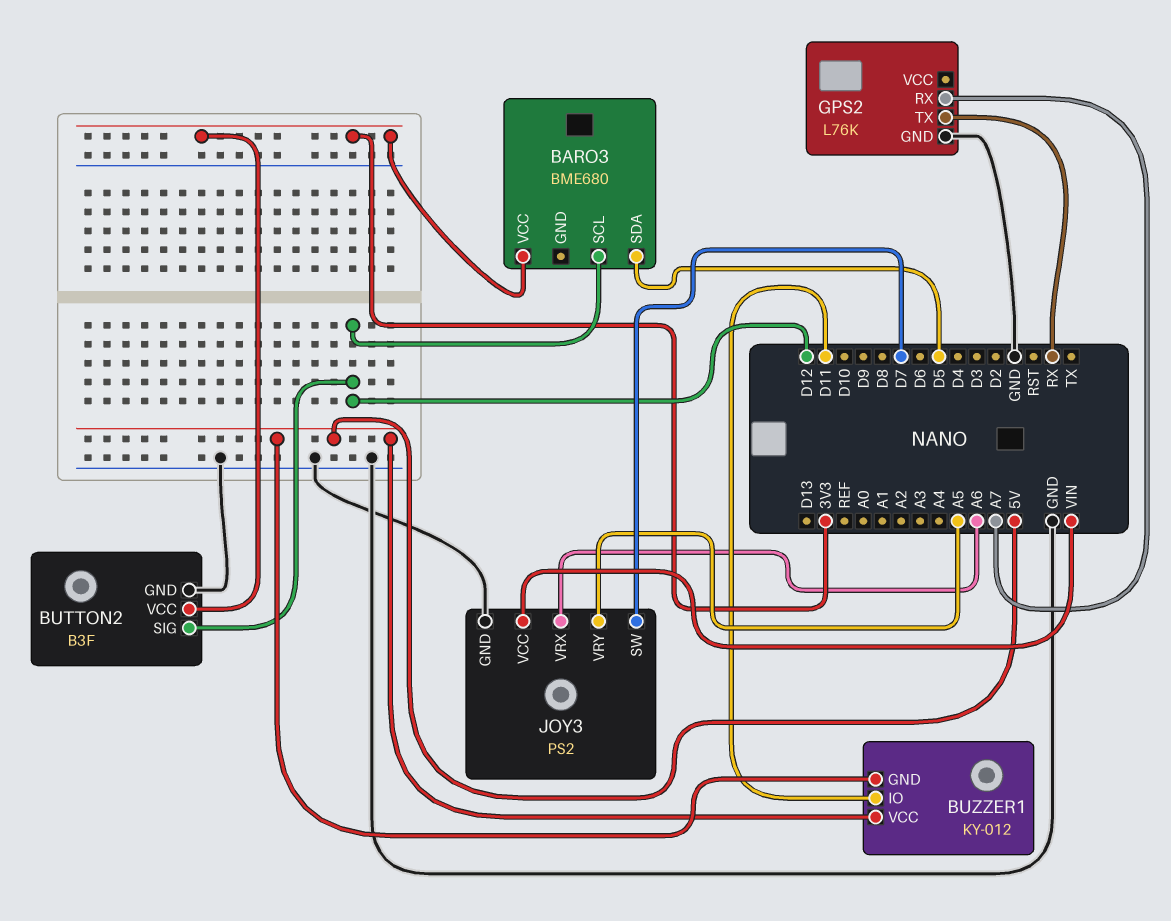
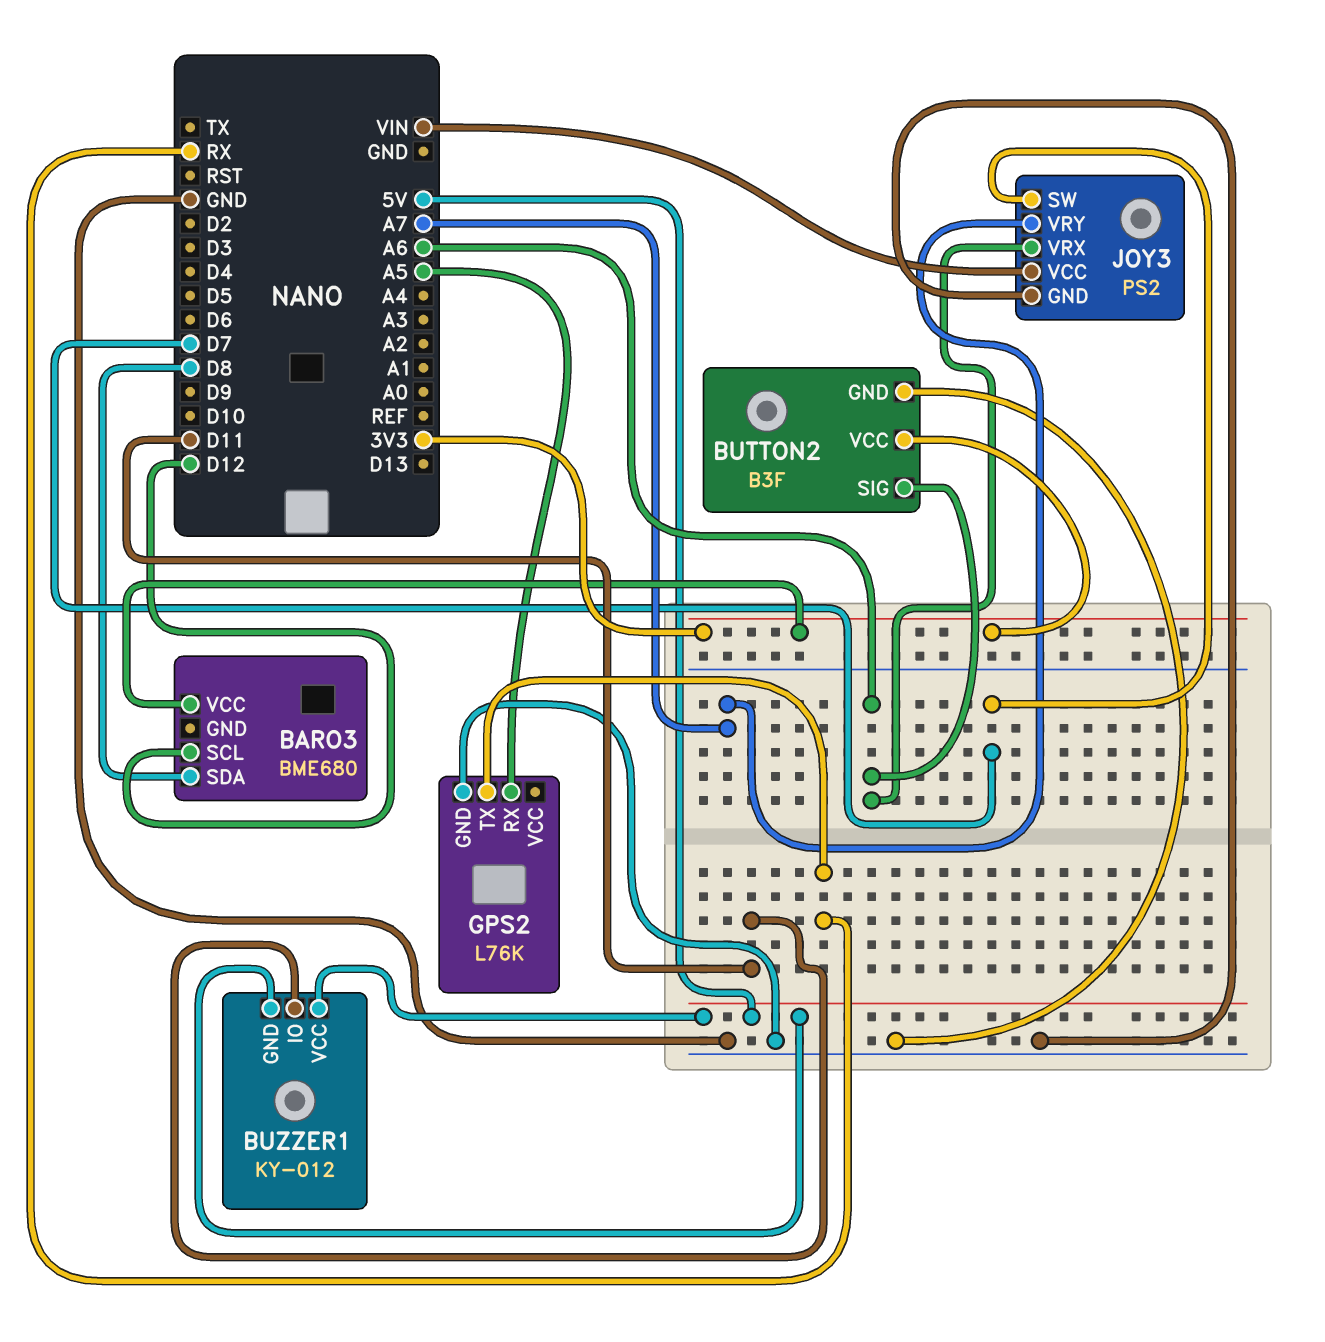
BARO3 pin SDA: D5 -> D8
BUTTON2 pin SIG: D12 -> A6
GPS2 pin RX: A7 -> A5
JOY3 pin VRY: A5 -> A7

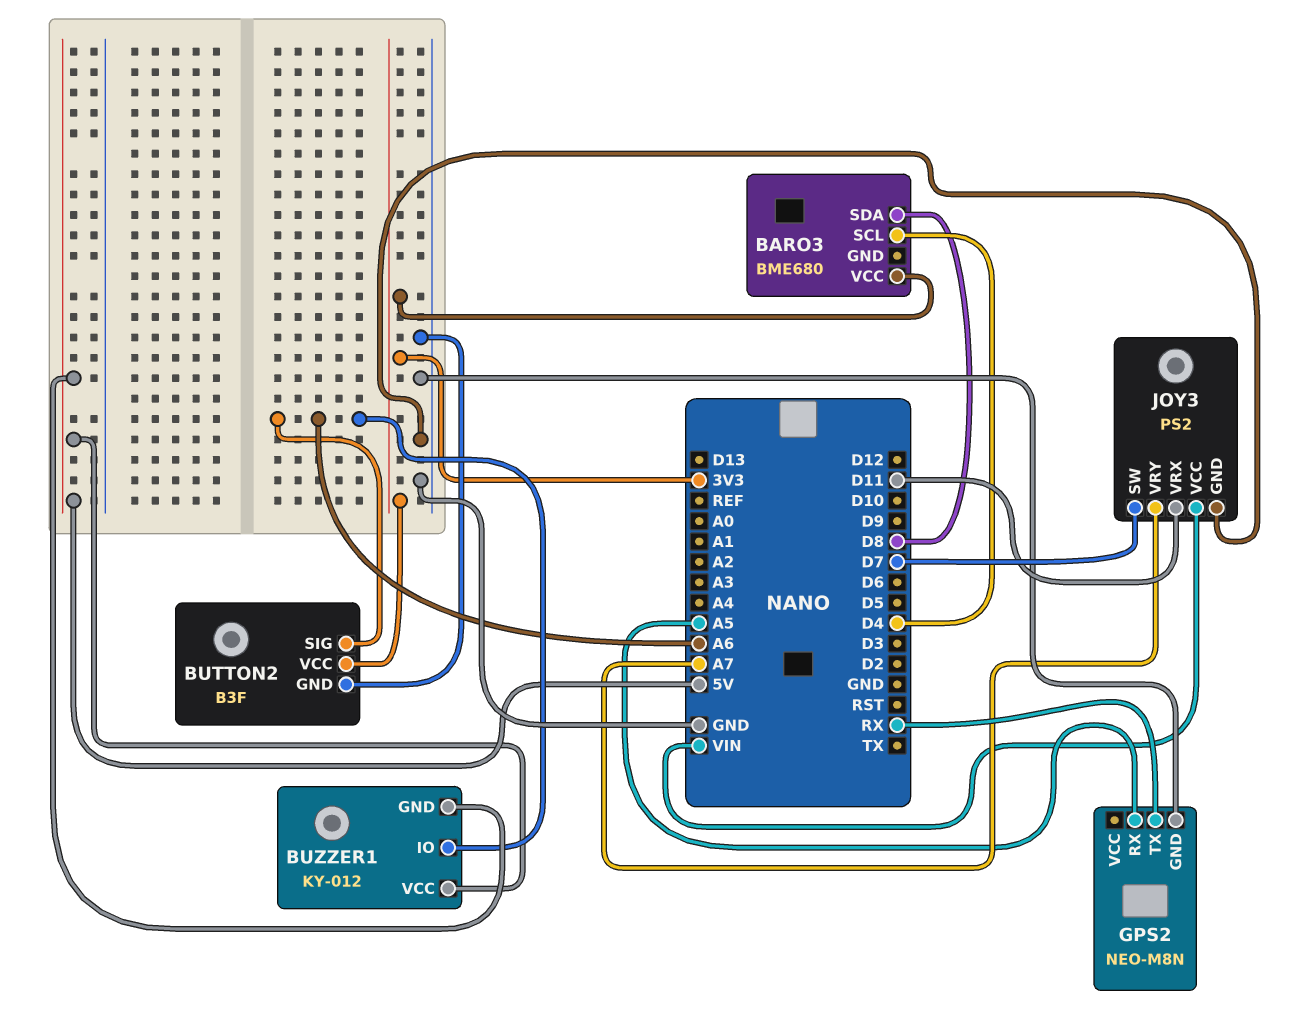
BARO3 pin SCL: D12 -> D4
BUZZER1 pin IO: D11 -> A6
GPS2: L76K -> NEO-M8N
JOY3 pin VRX: A6 -> D11

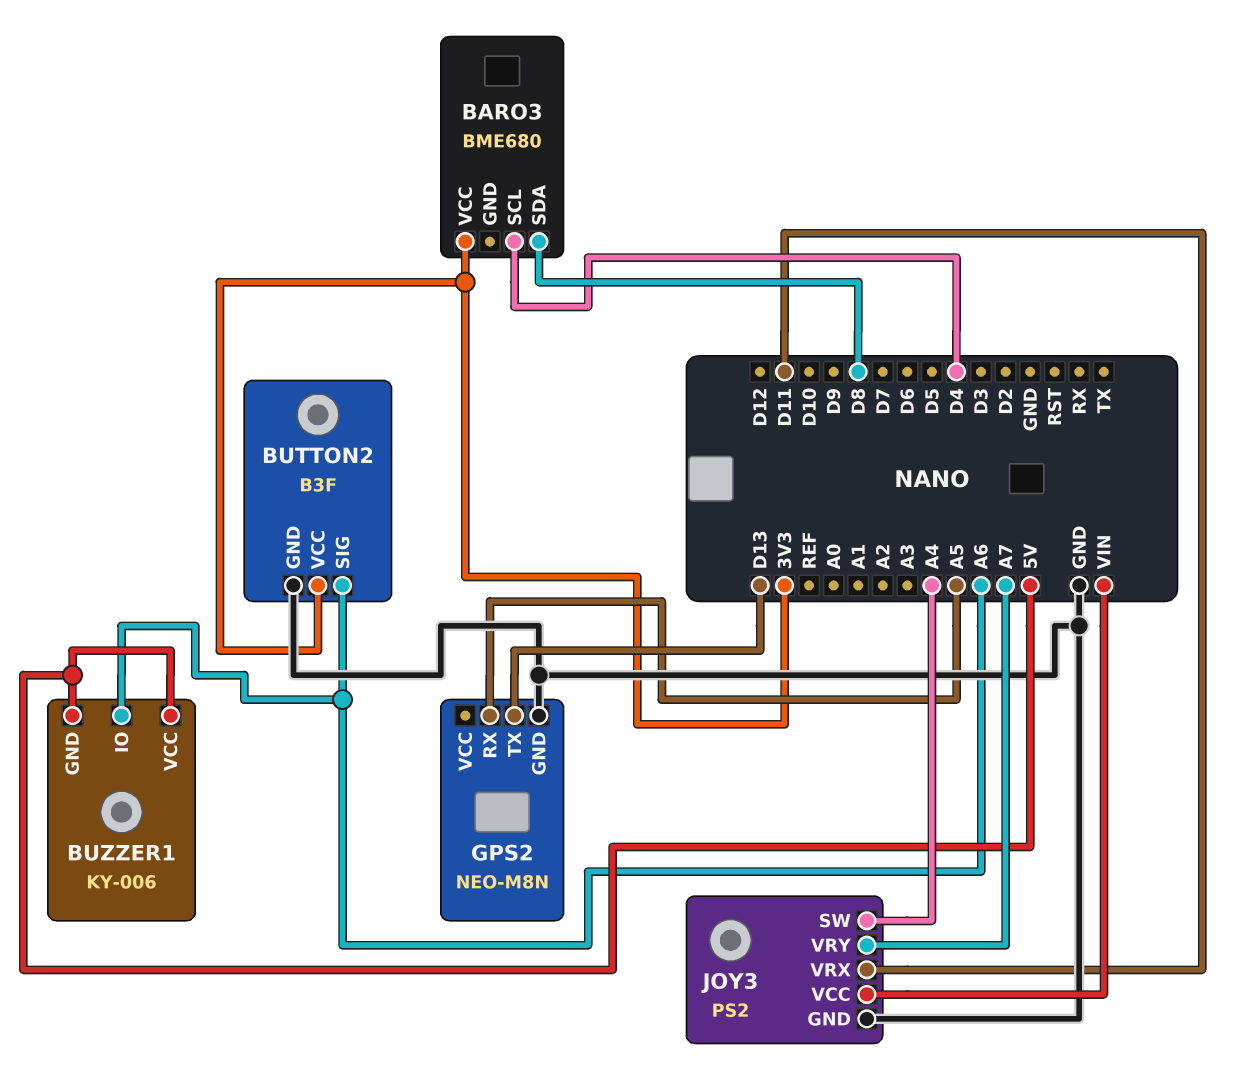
BUZZER1: KY-012 -> KY-006
GPS2 pin TX: RX -> D13
JOY3 pin SW: D7 -> A4

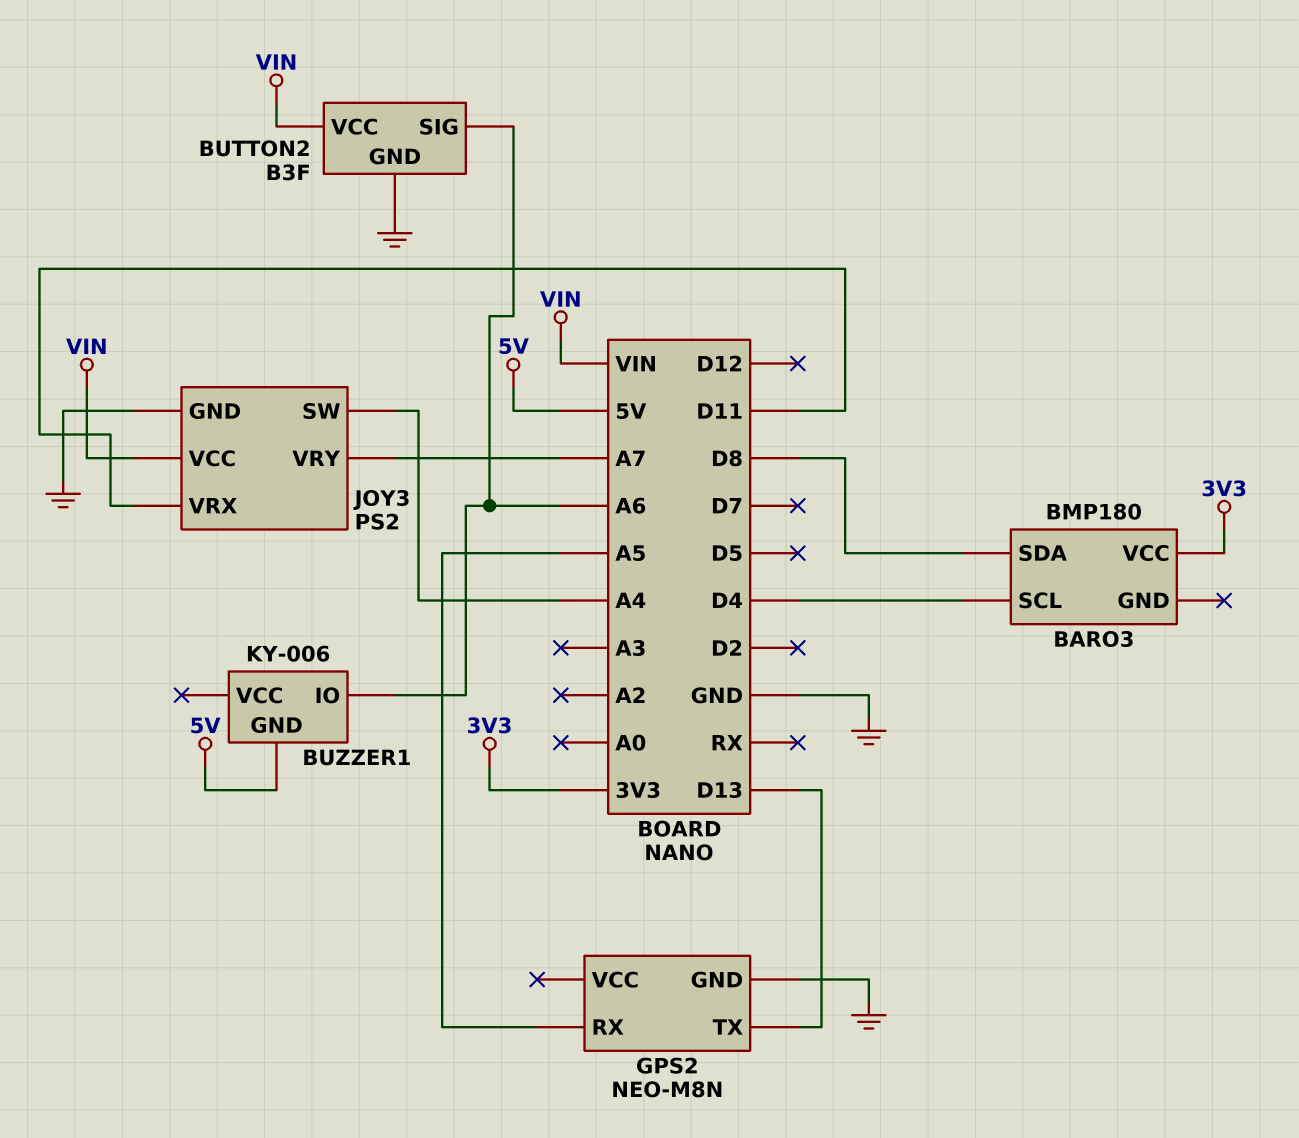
BARO3: BME680 -> BMP180
BUTTON2 pin VCC: 3V3 -> VIN
BUZZER1 pin VCC: 5V -> none

